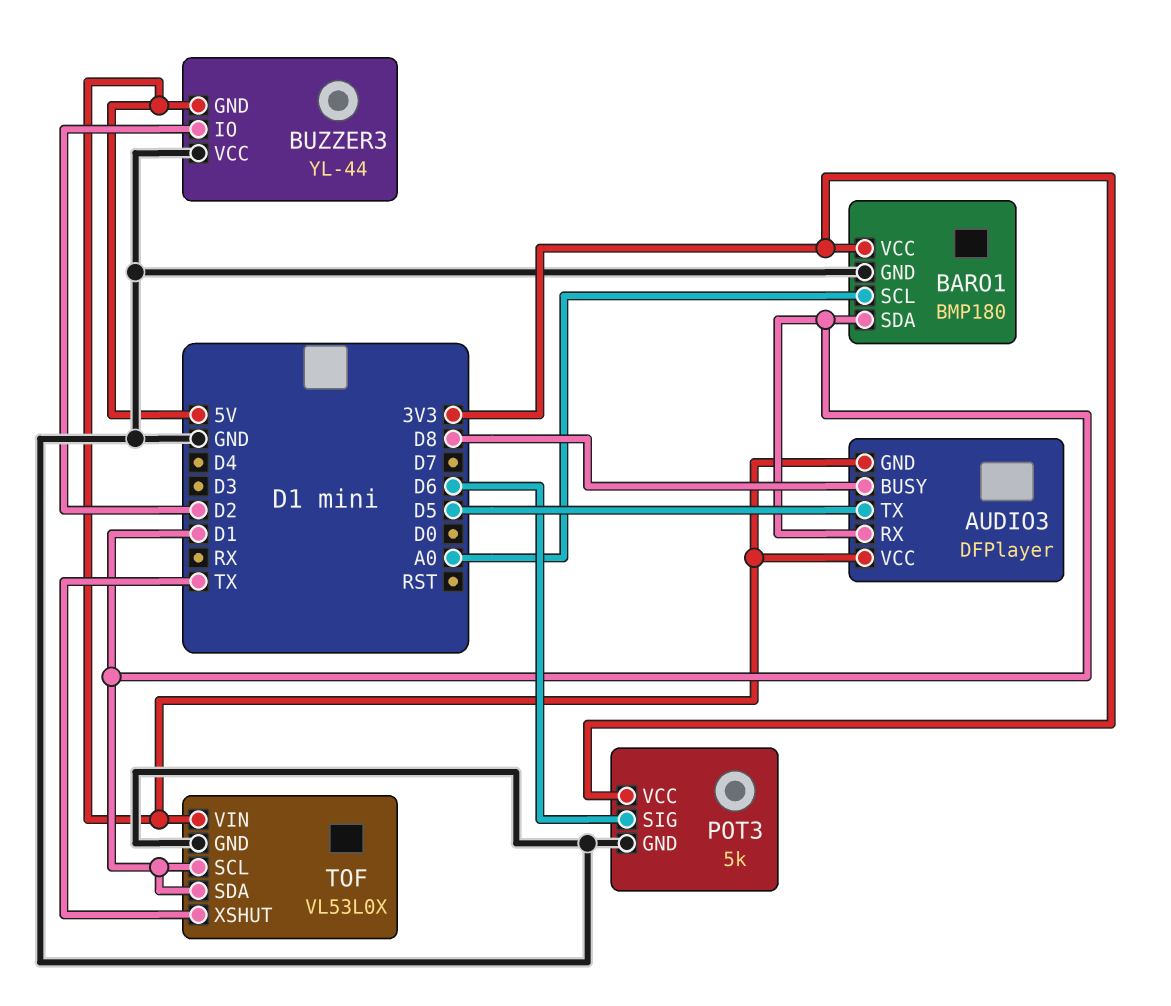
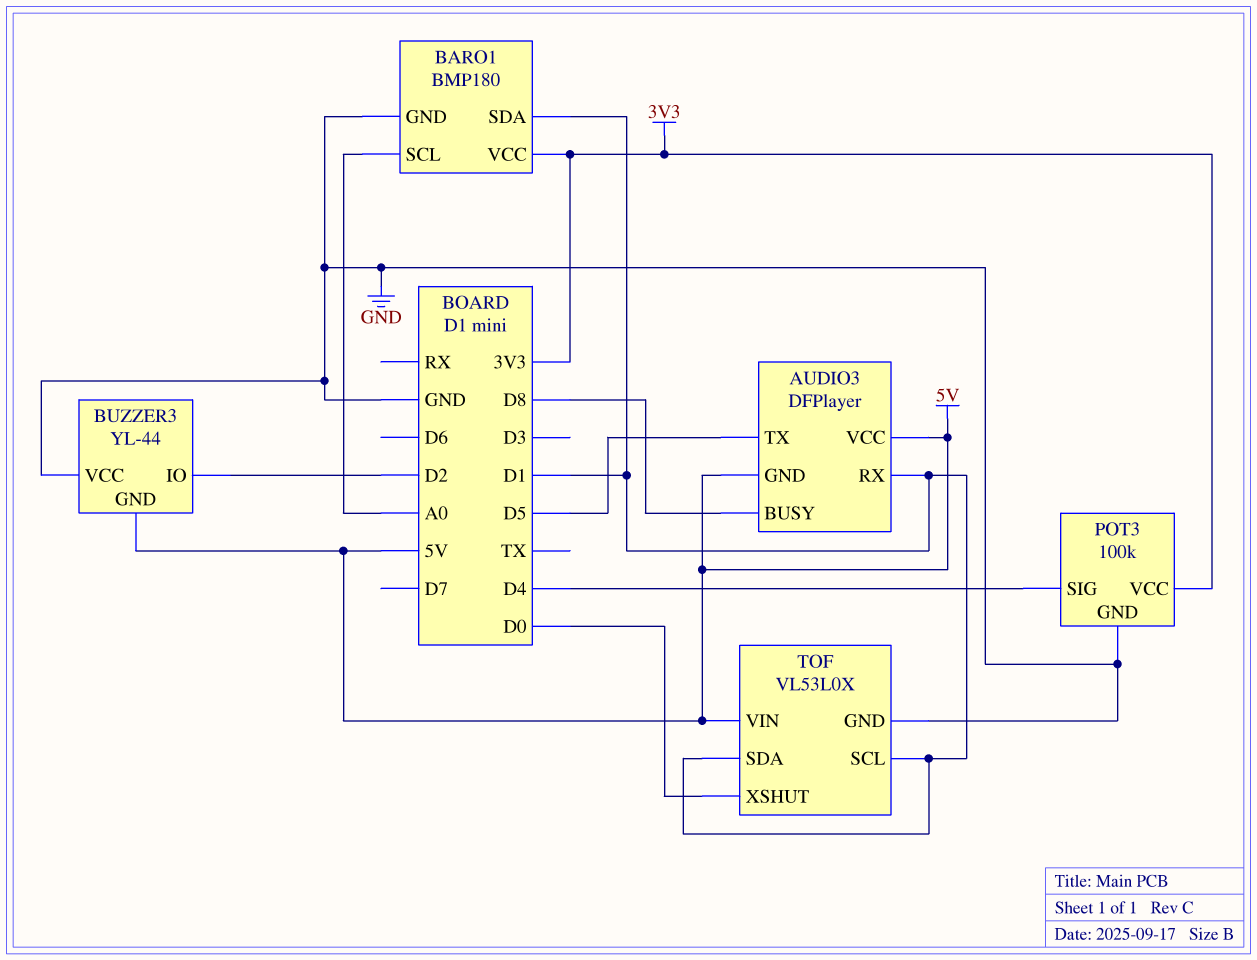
POT3: 5k -> 100k
POT3 pin SIG: D6 -> D4
TOF pin XSHUT: TX -> D0

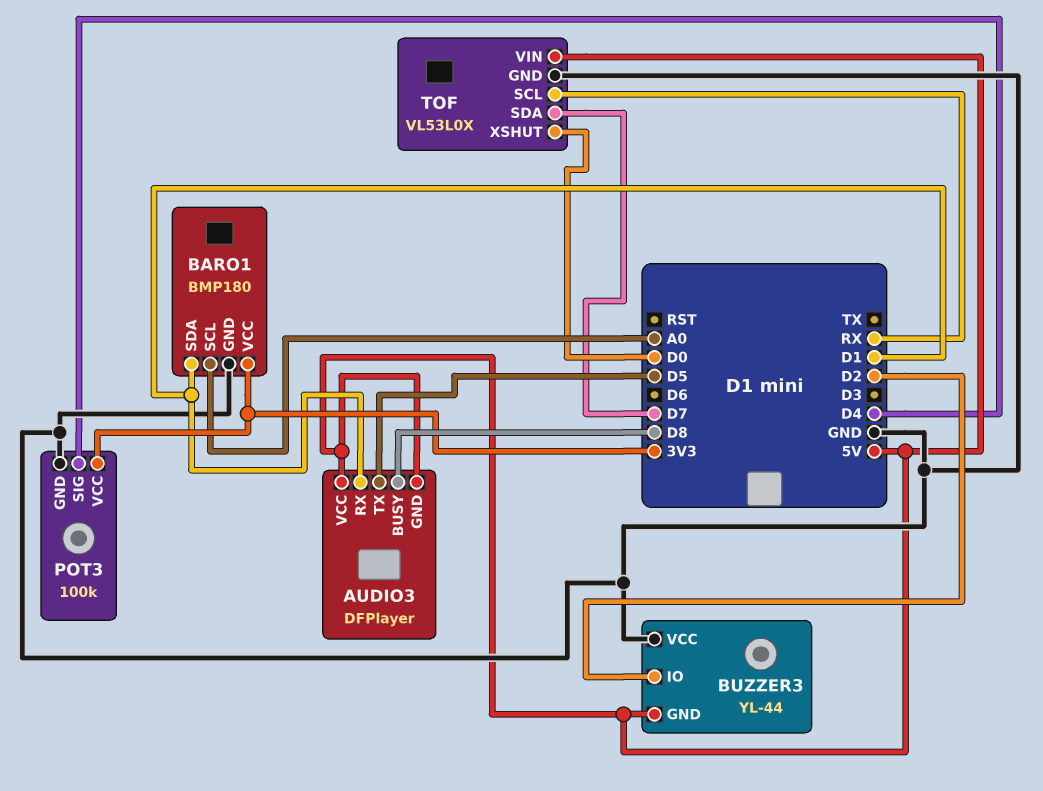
TOF pin SCL: D1 -> RX
TOF pin SDA: D1 -> D7

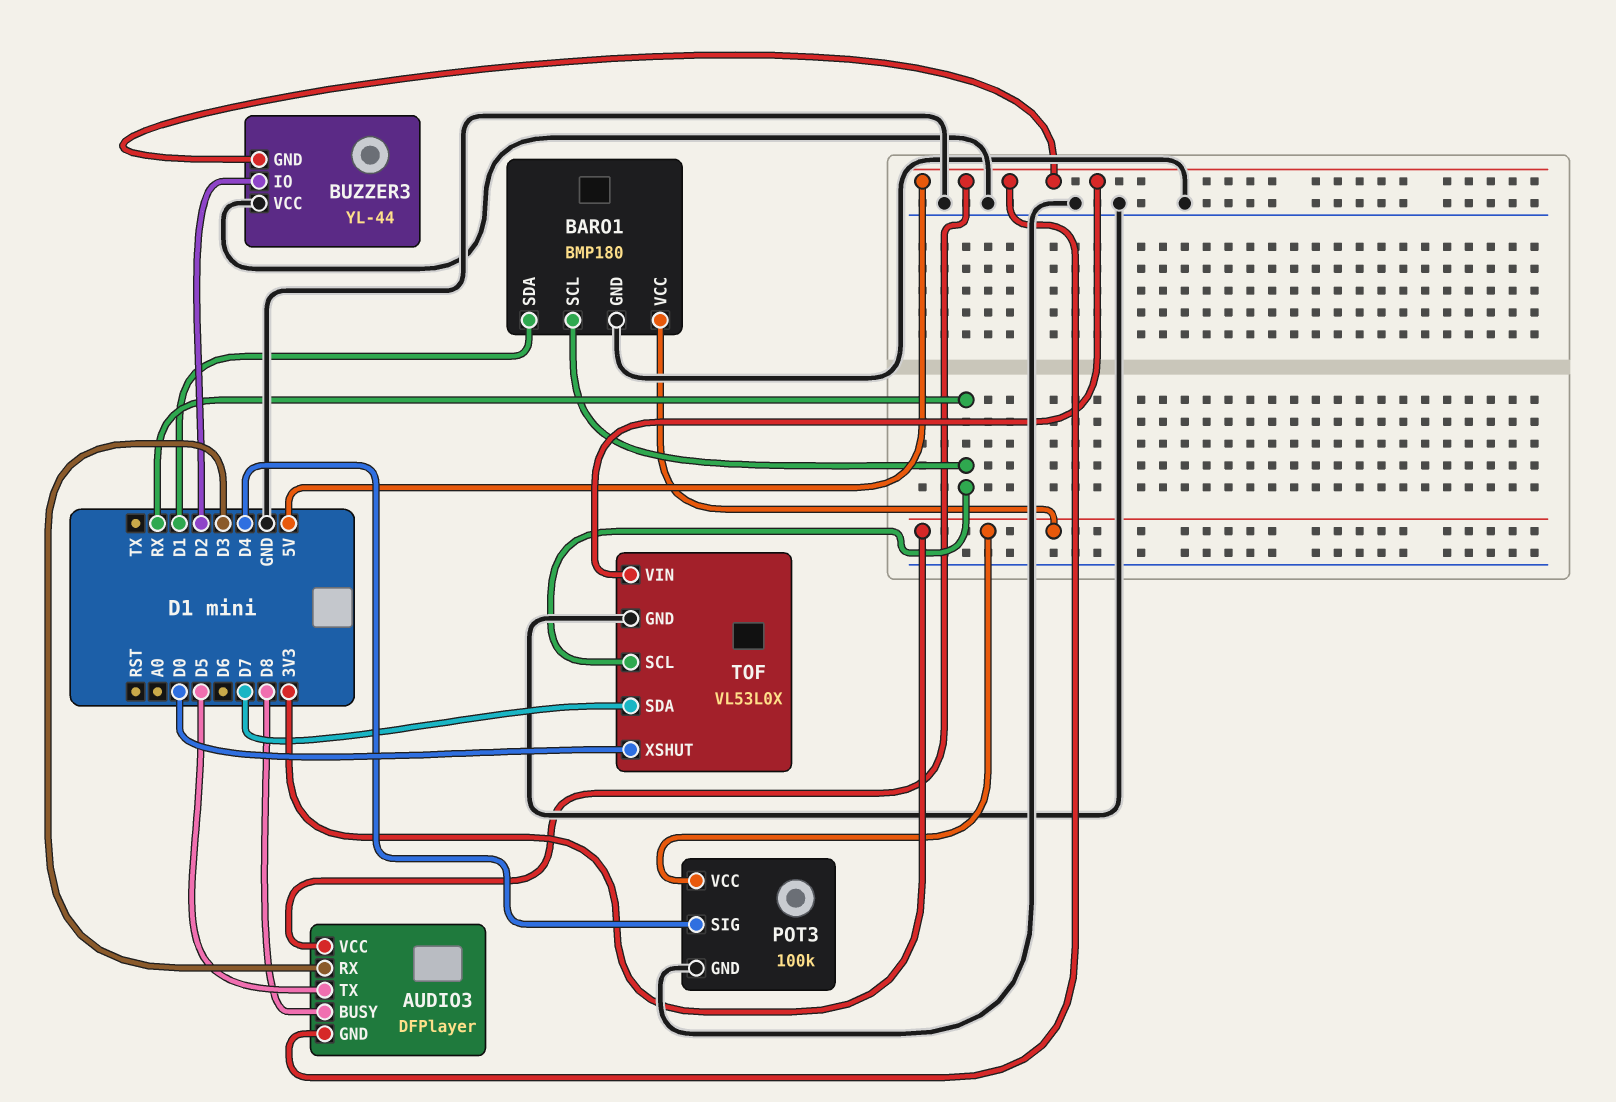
AUDIO3 pin RX: D1 -> D3
BARO1 pin SCL: A0 -> RX

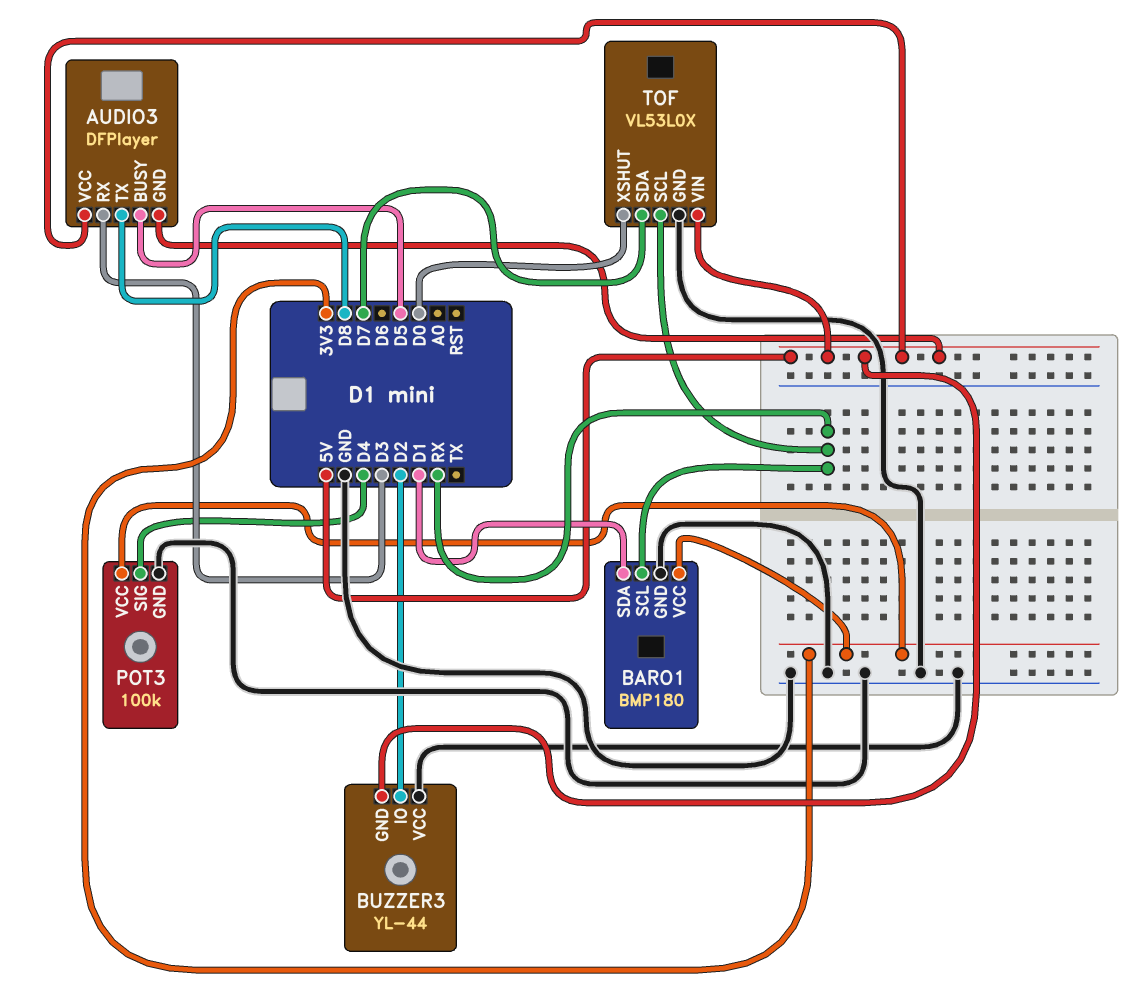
AUDIO3 pin BUSY: D8 -> D5
AUDIO3 pin TX: D5 -> D8

